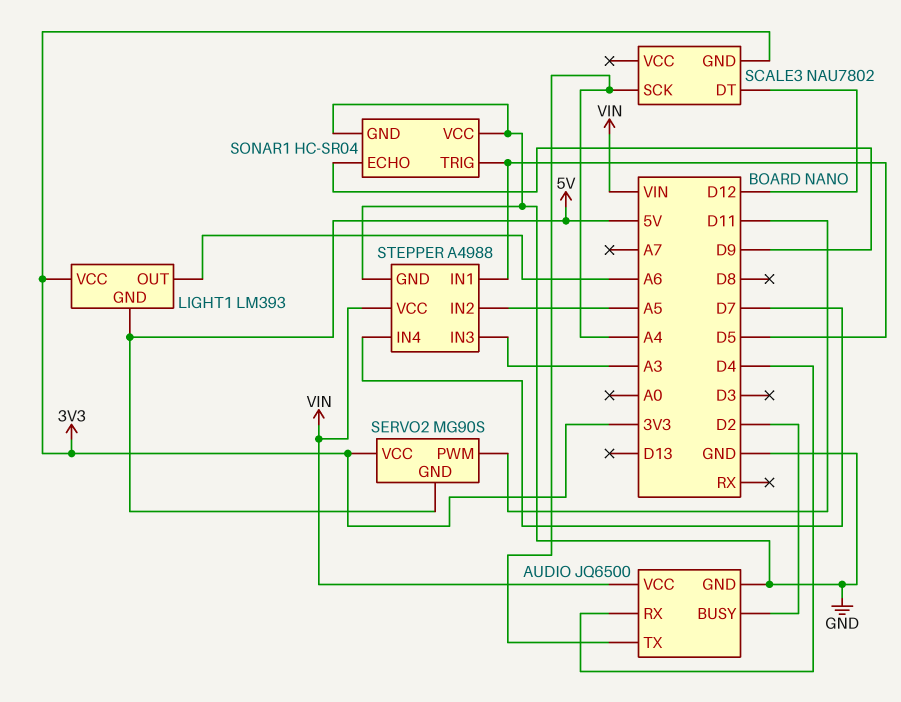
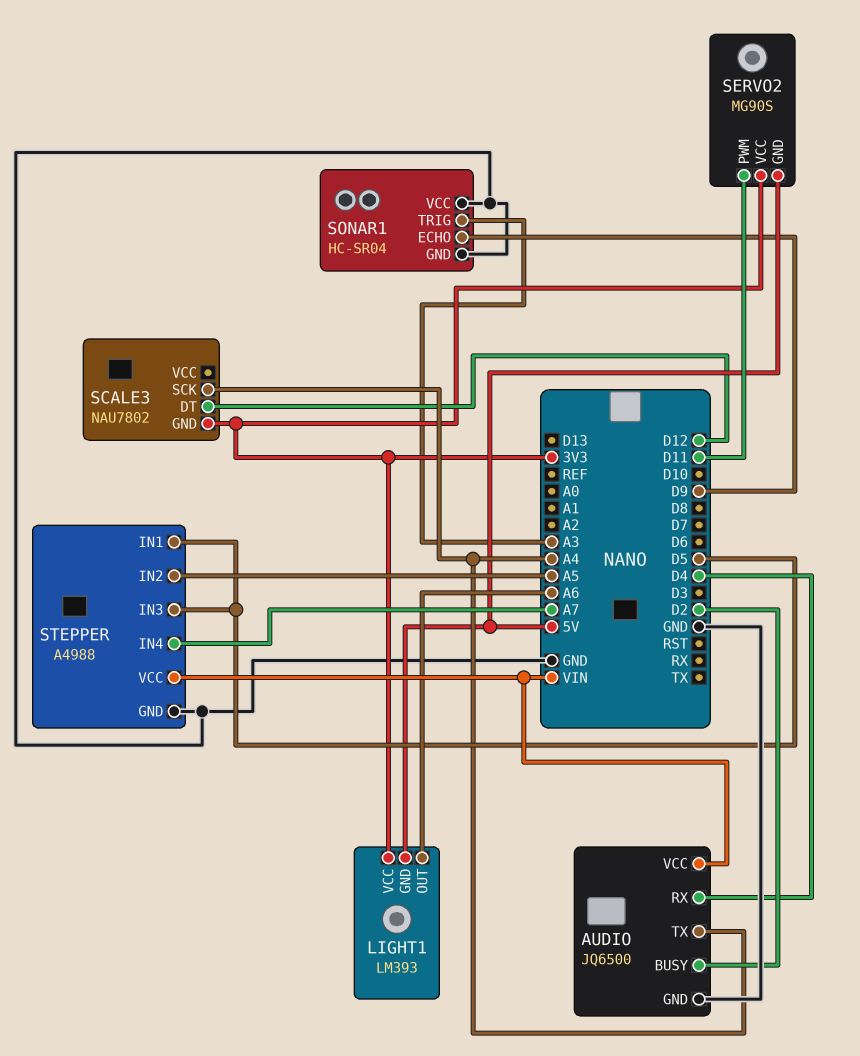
SONAR1 pin TRIG: D5 -> A3
STEPPER pin IN3: A3 -> D5
STEPPER pin IN4: D7 -> A7

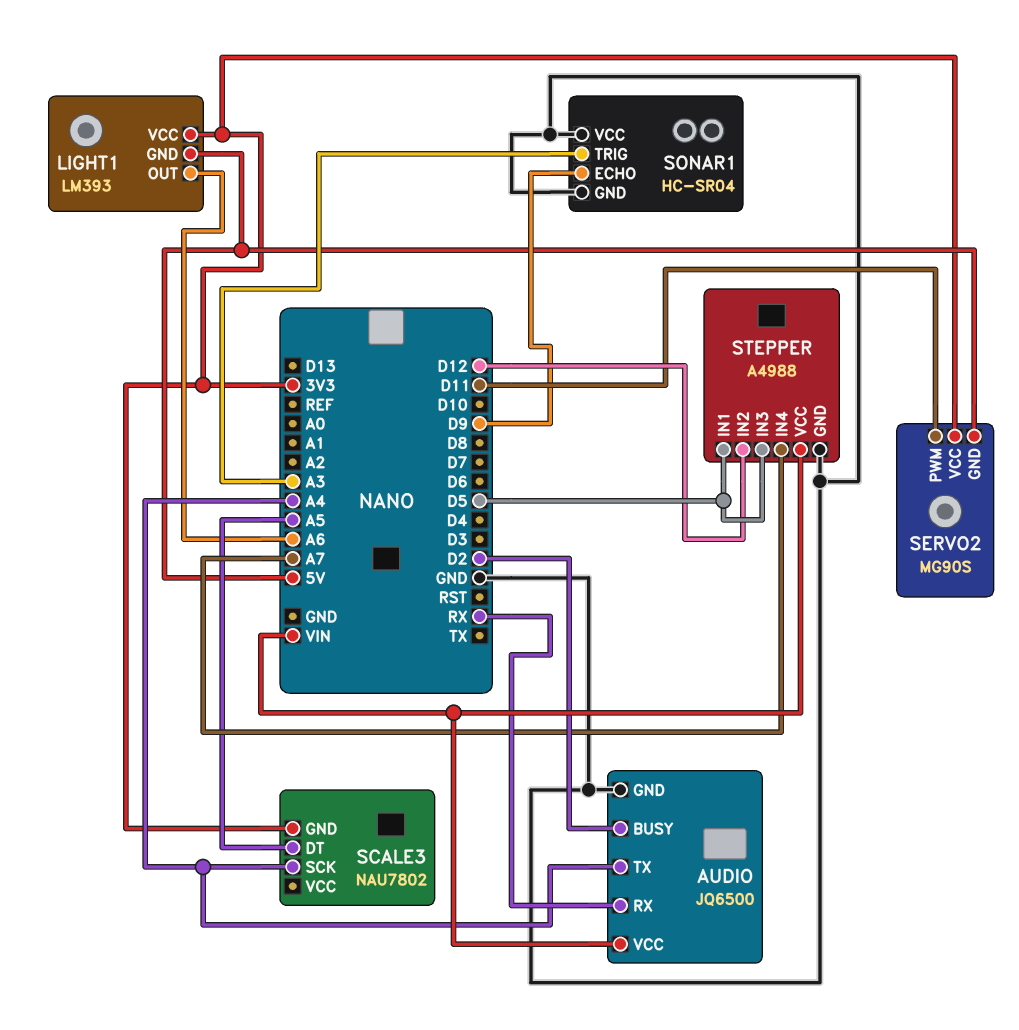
AUDIO pin RX: D4 -> RX
SCALE3 pin DT: D12 -> A5
STEPPER pin IN2: A5 -> D12

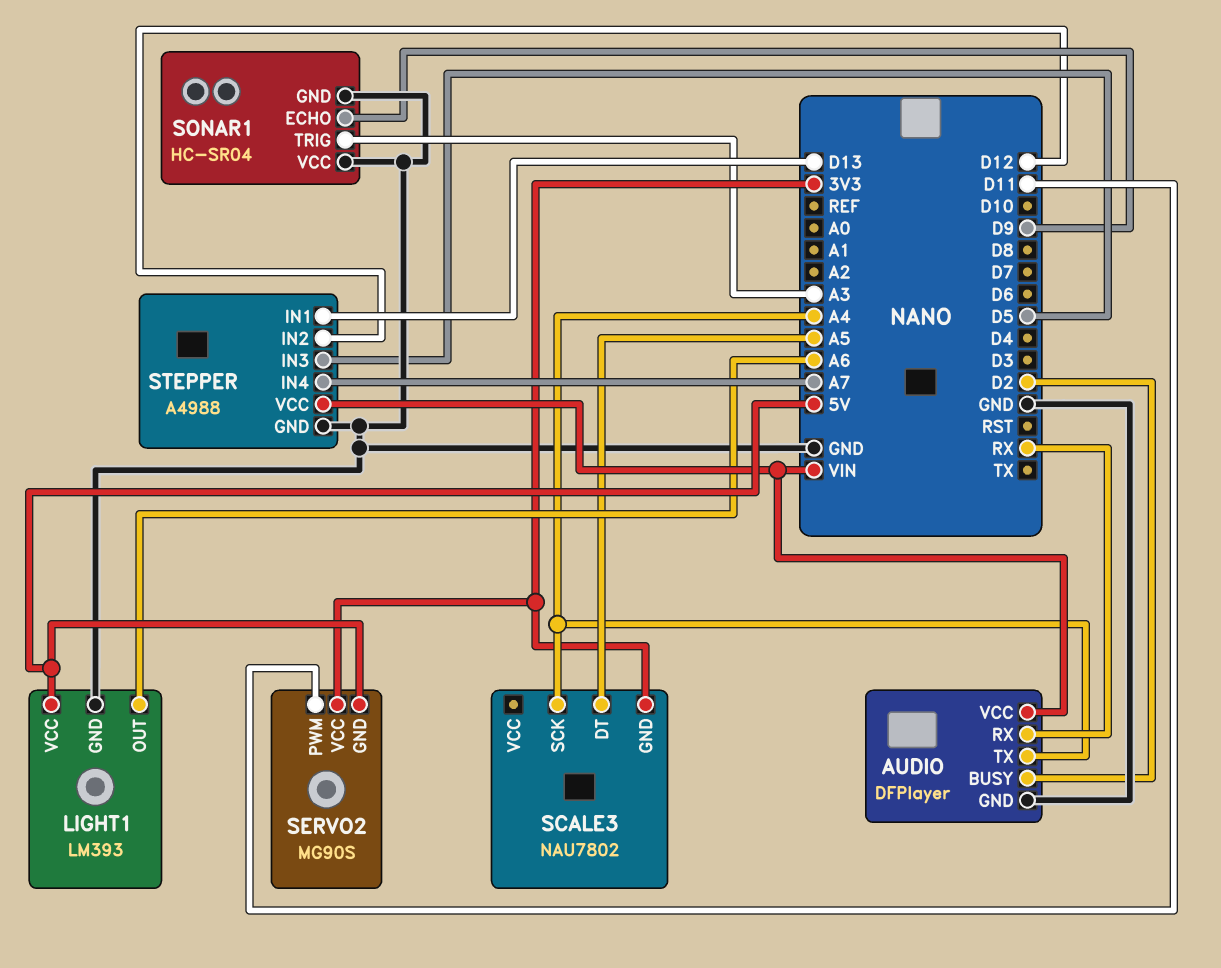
AUDIO: JQ6500 -> DFPlayer
LIGHT1 pin GND: 5V -> GND
LIGHT1 pin VCC: 3V3 -> 5V
STEPPER pin IN1: D5 -> D13

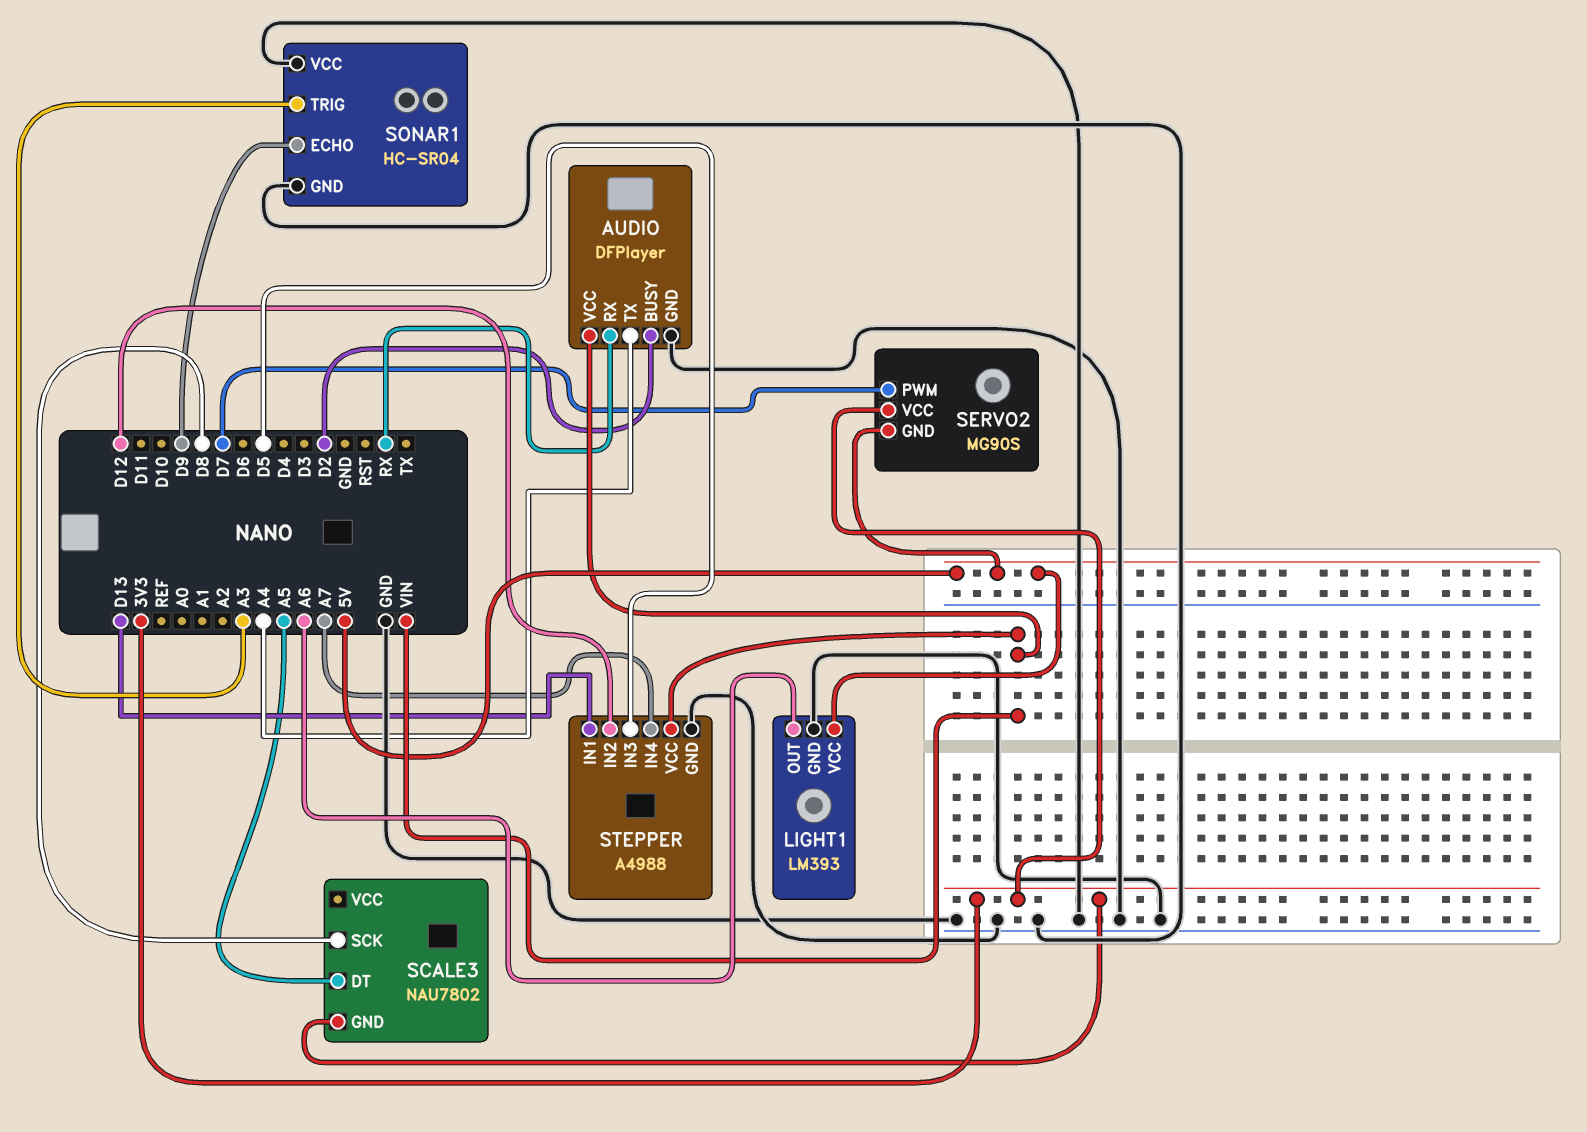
SCALE3 pin SCK: A4 -> D8
SERVO2 pin PWM: D11 -> D7

